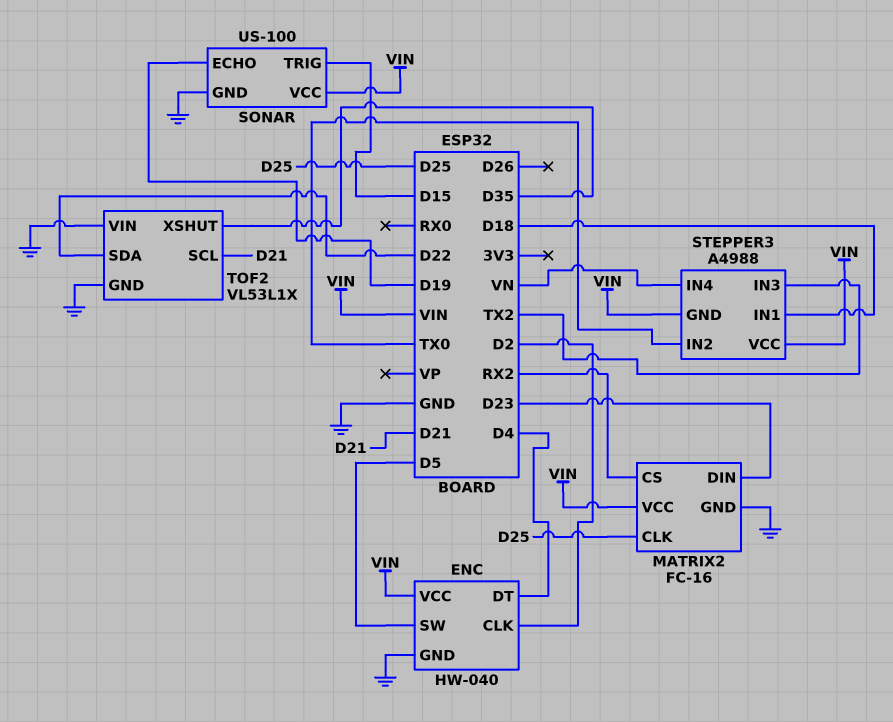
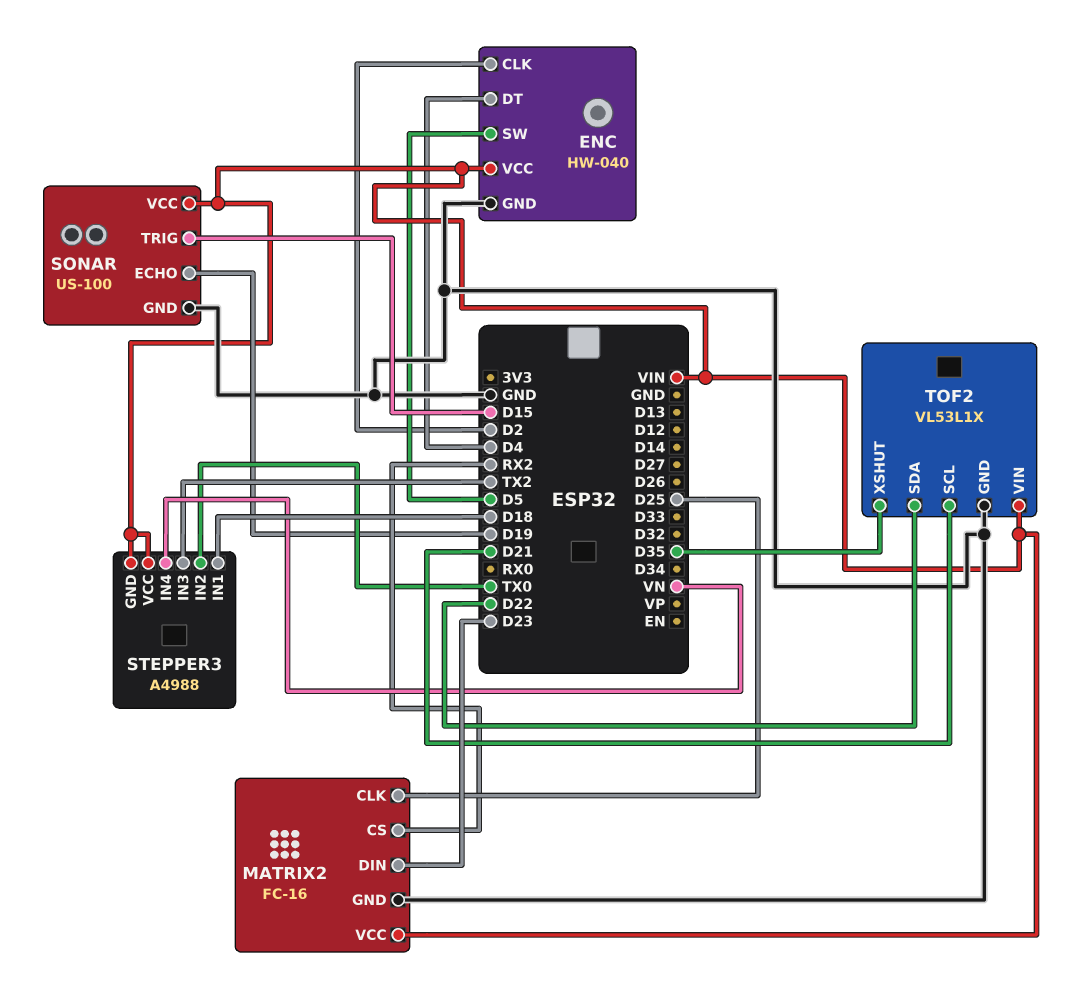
TOF2 pin VIN: GND -> VIN

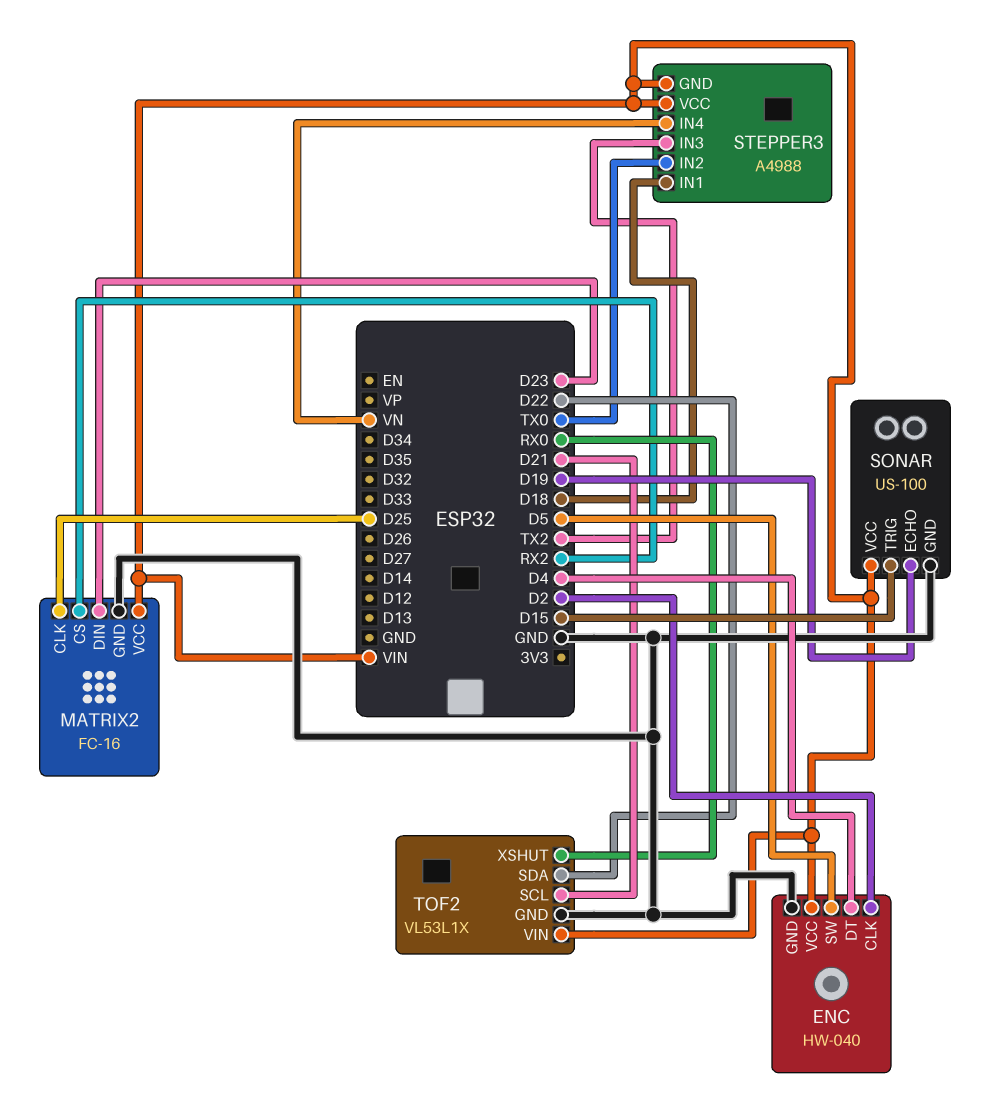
TOF2 pin XSHUT: D35 -> RX0

